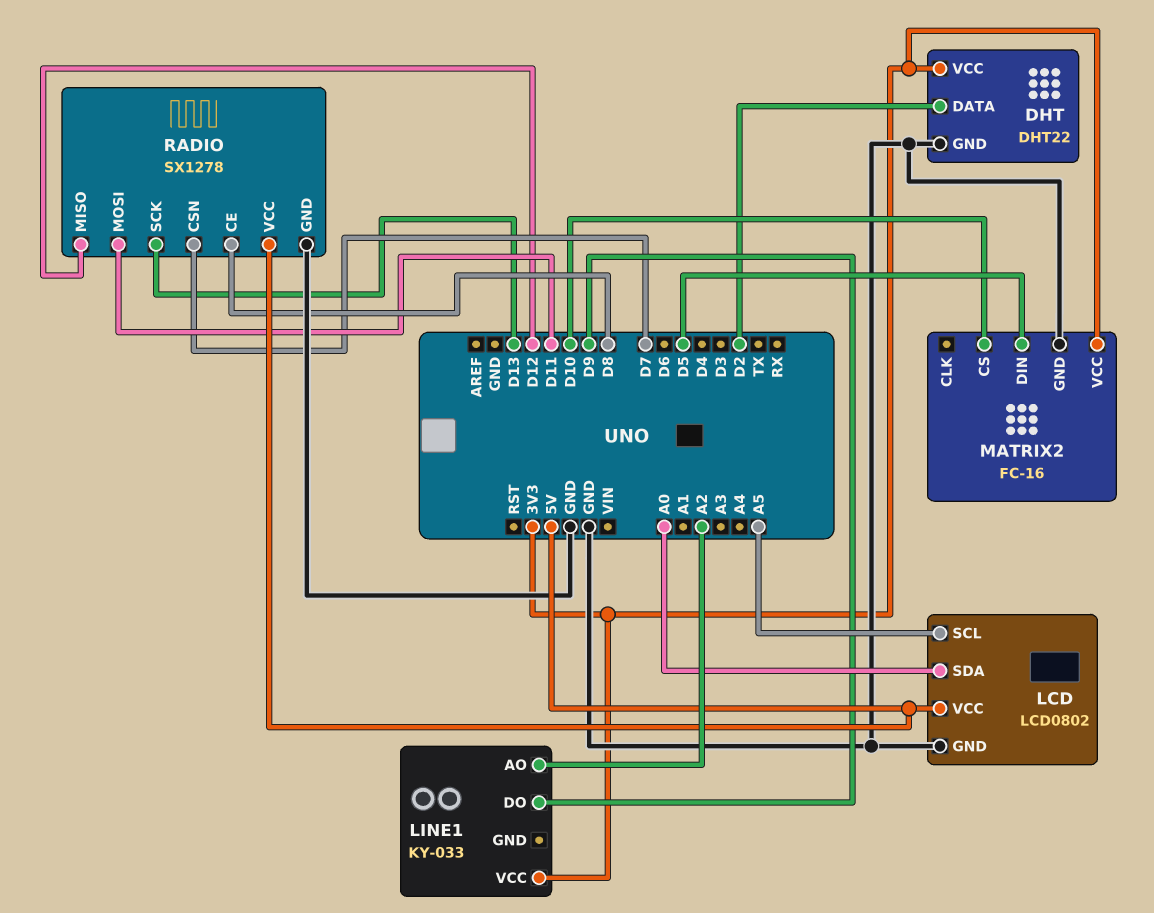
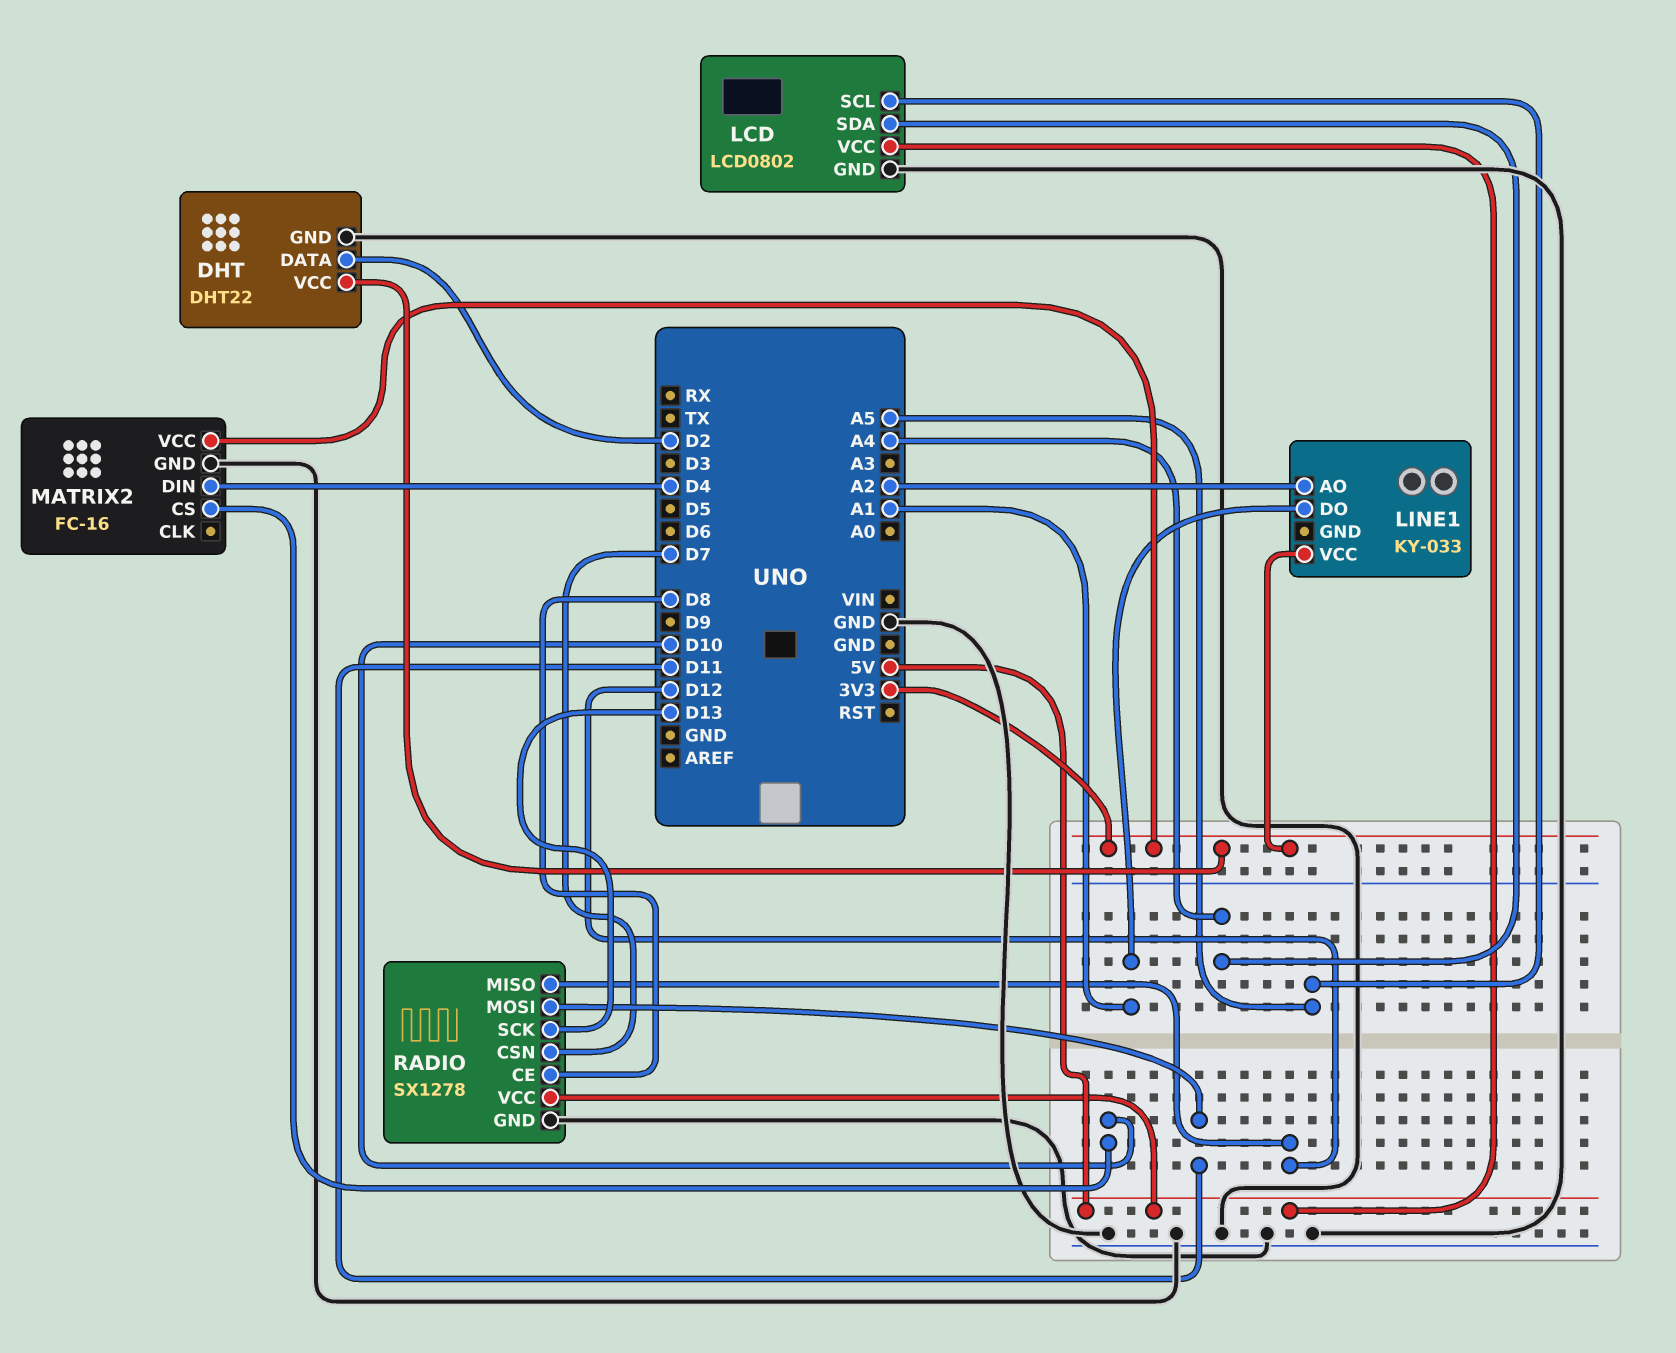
LCD pin SDA: A0 -> A4
LINE1 pin DO: D9 -> A1
MATRIX2 pin DIN: D5 -> D4

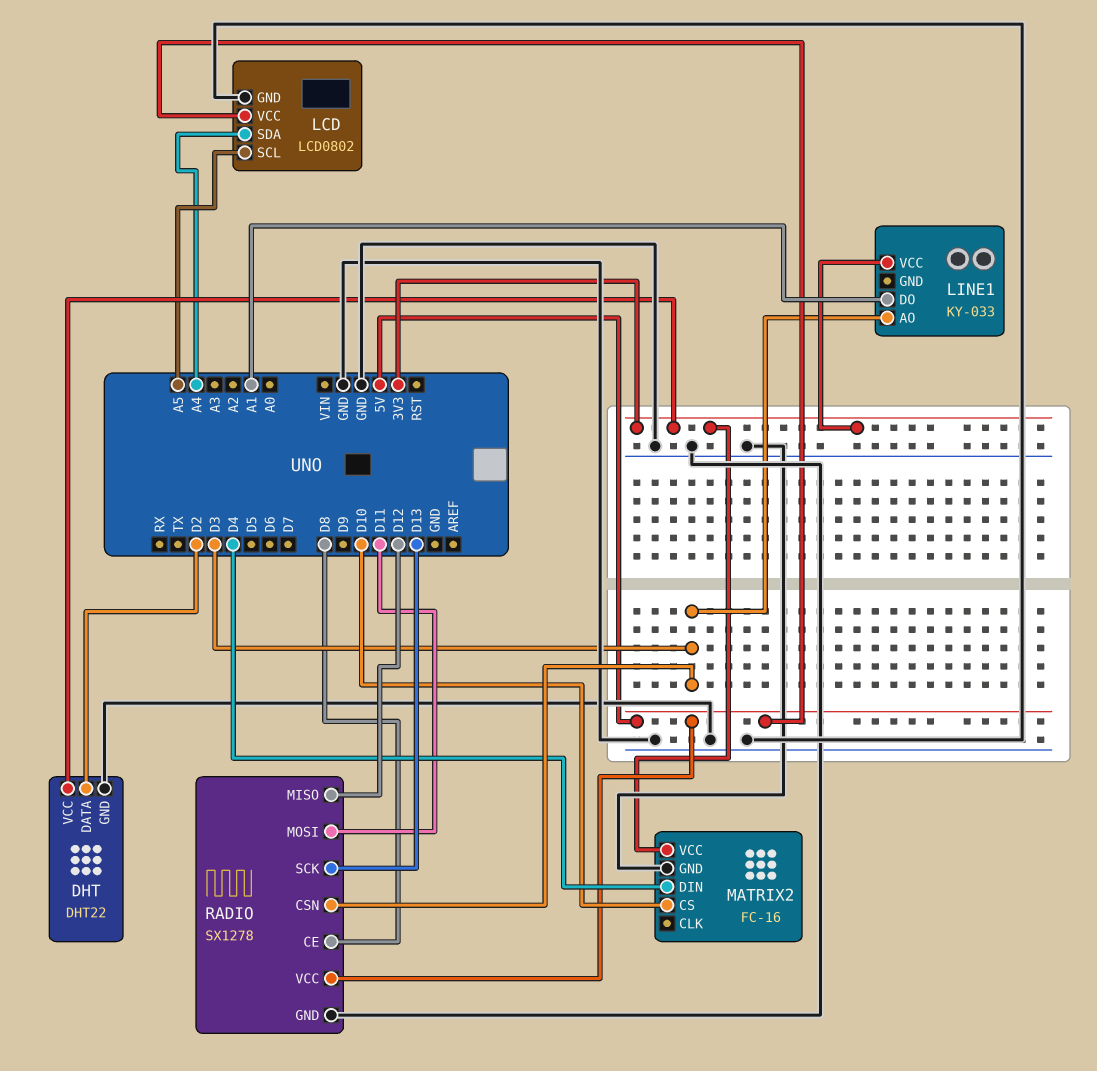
LINE1 pin AO: A2 -> D3
RADIO pin CSN: D7 -> D3

